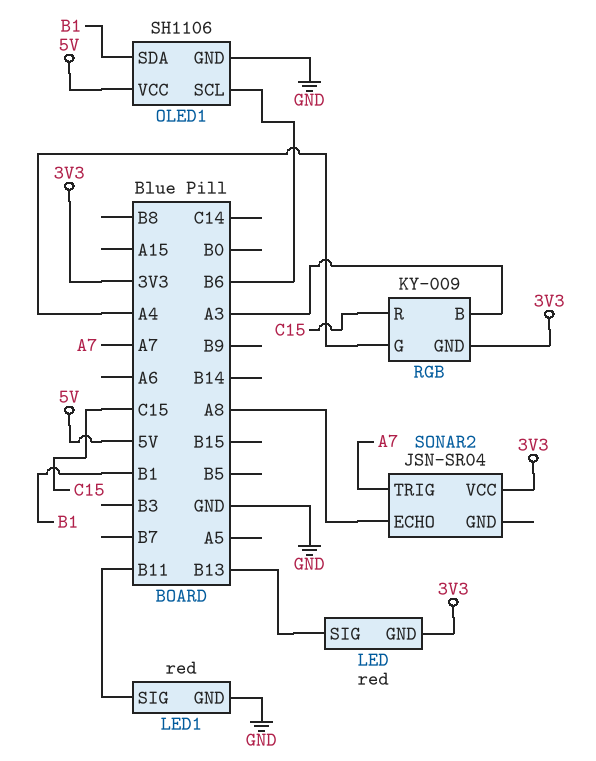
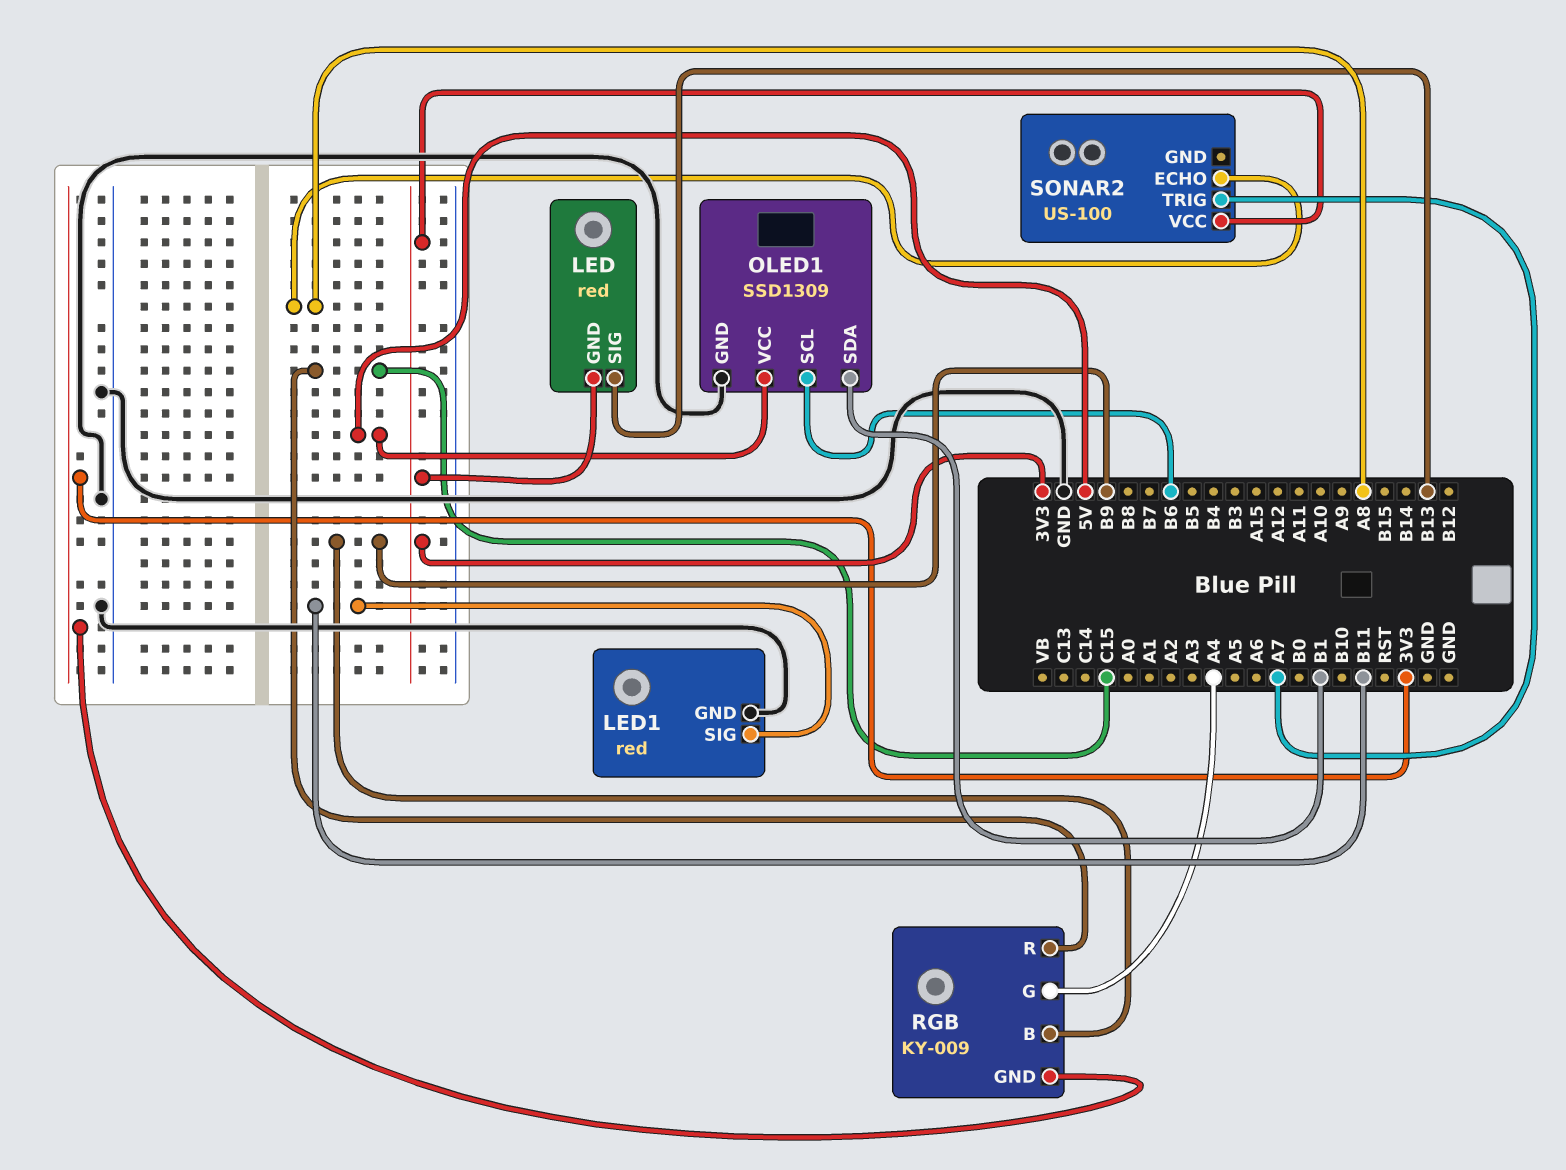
OLED1: SH1106 -> SSD1309
RGB pin B: A3 -> B9
SONAR2: JSN-SR04 -> US-100

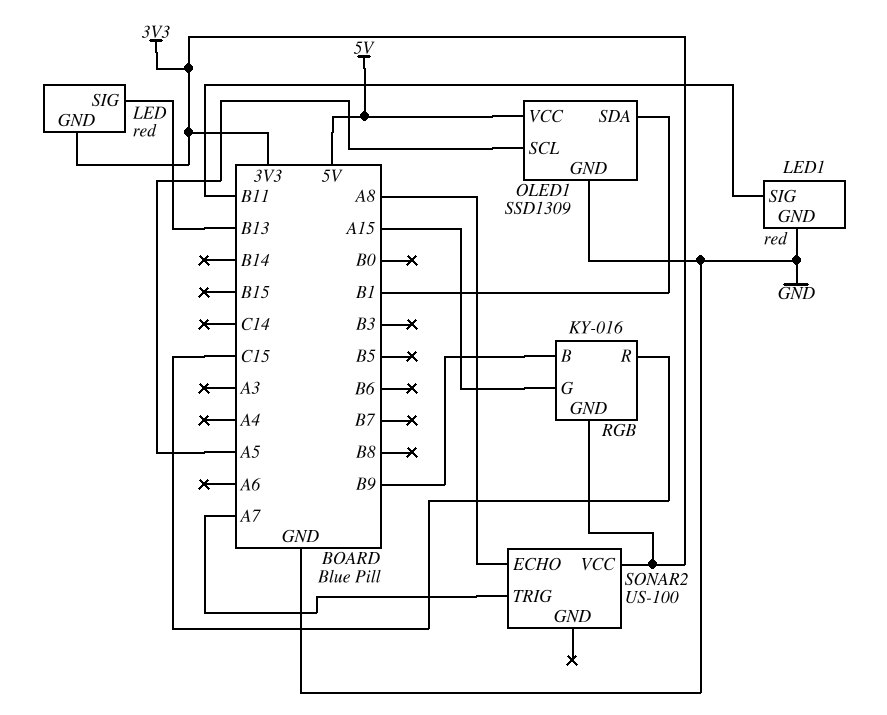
OLED1 pin SCL: B6 -> A5
RGB: KY-009 -> KY-016
RGB pin G: A4 -> A15

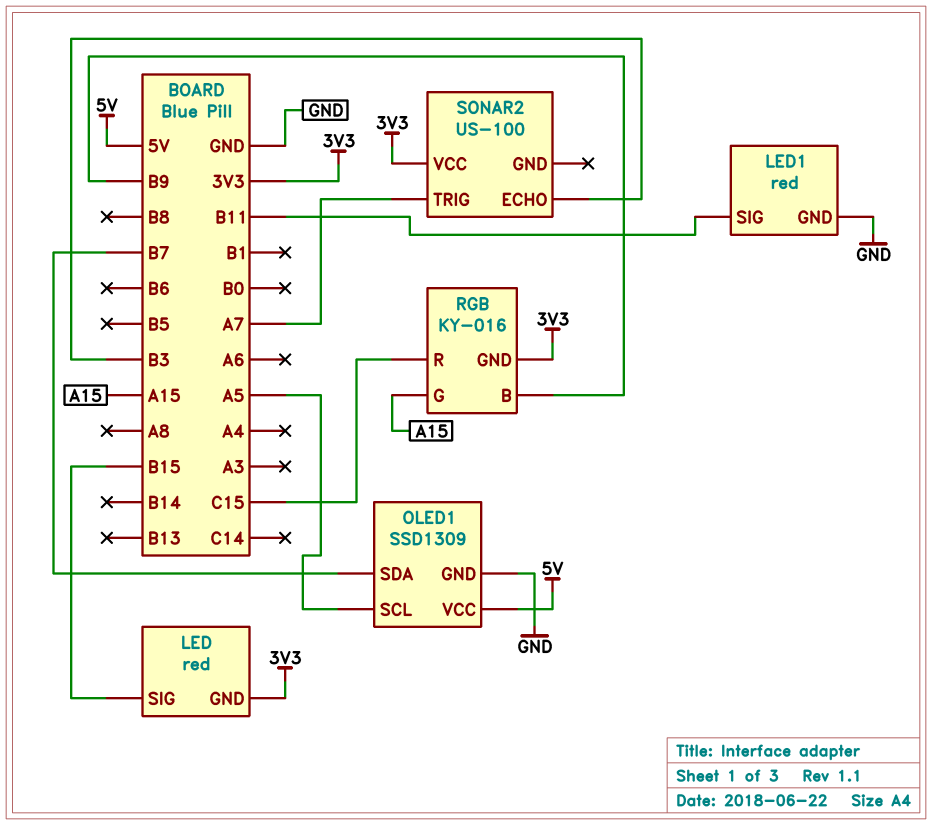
LED pin SIG: B13 -> B15
OLED1 pin SDA: B1 -> B7
SONAR2 pin ECHO: A8 -> B3

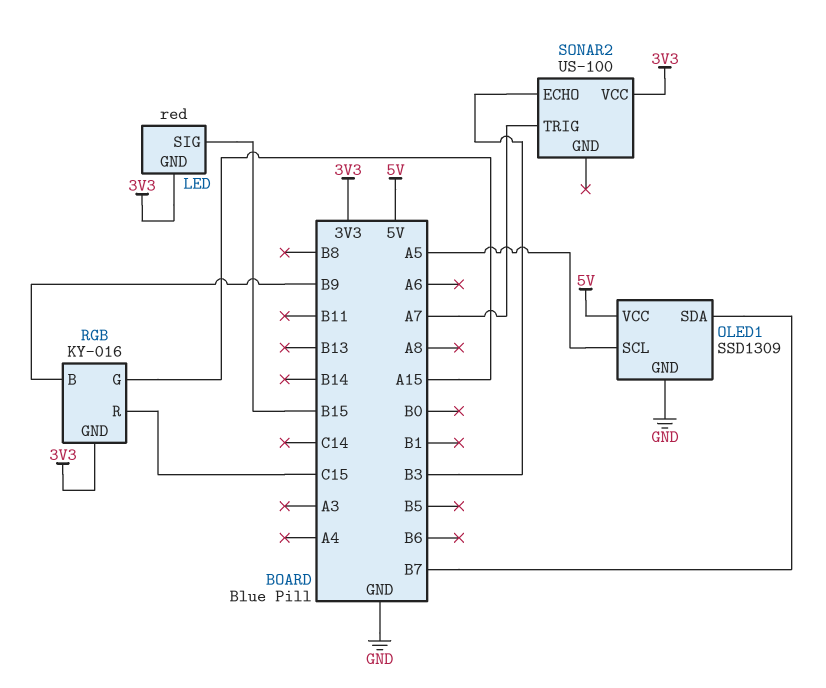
LED1: red -> none
LED1 pin GND: GND -> none
LED1 pin SIG: B11 -> none

